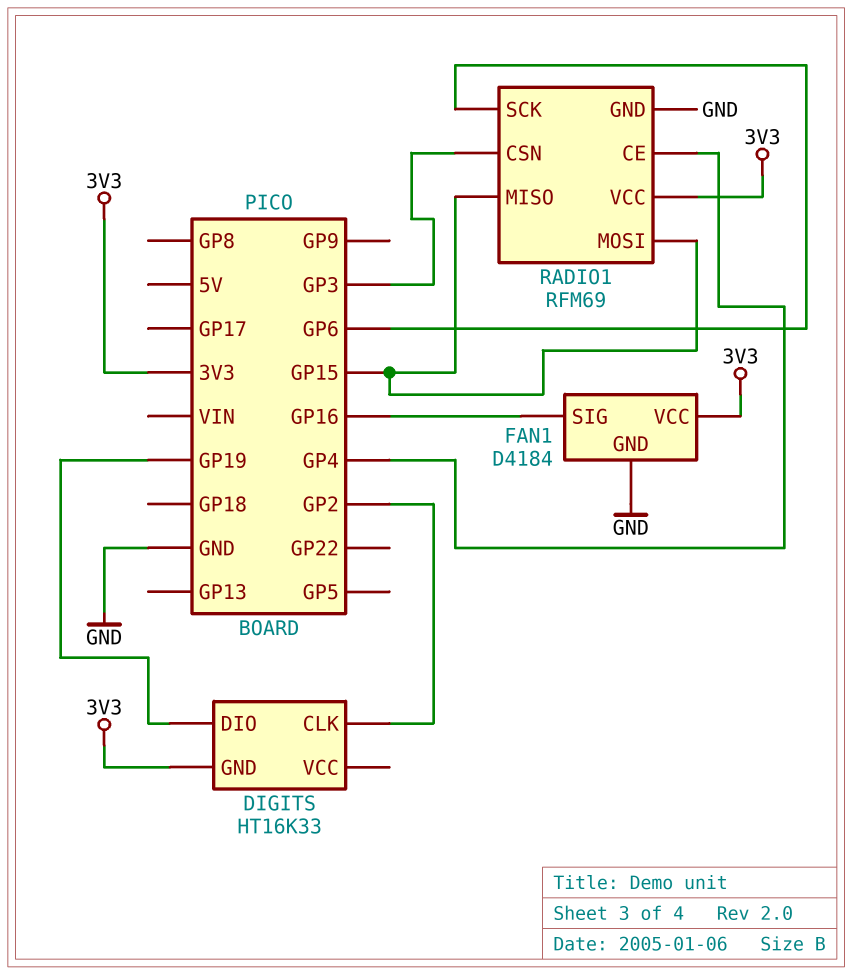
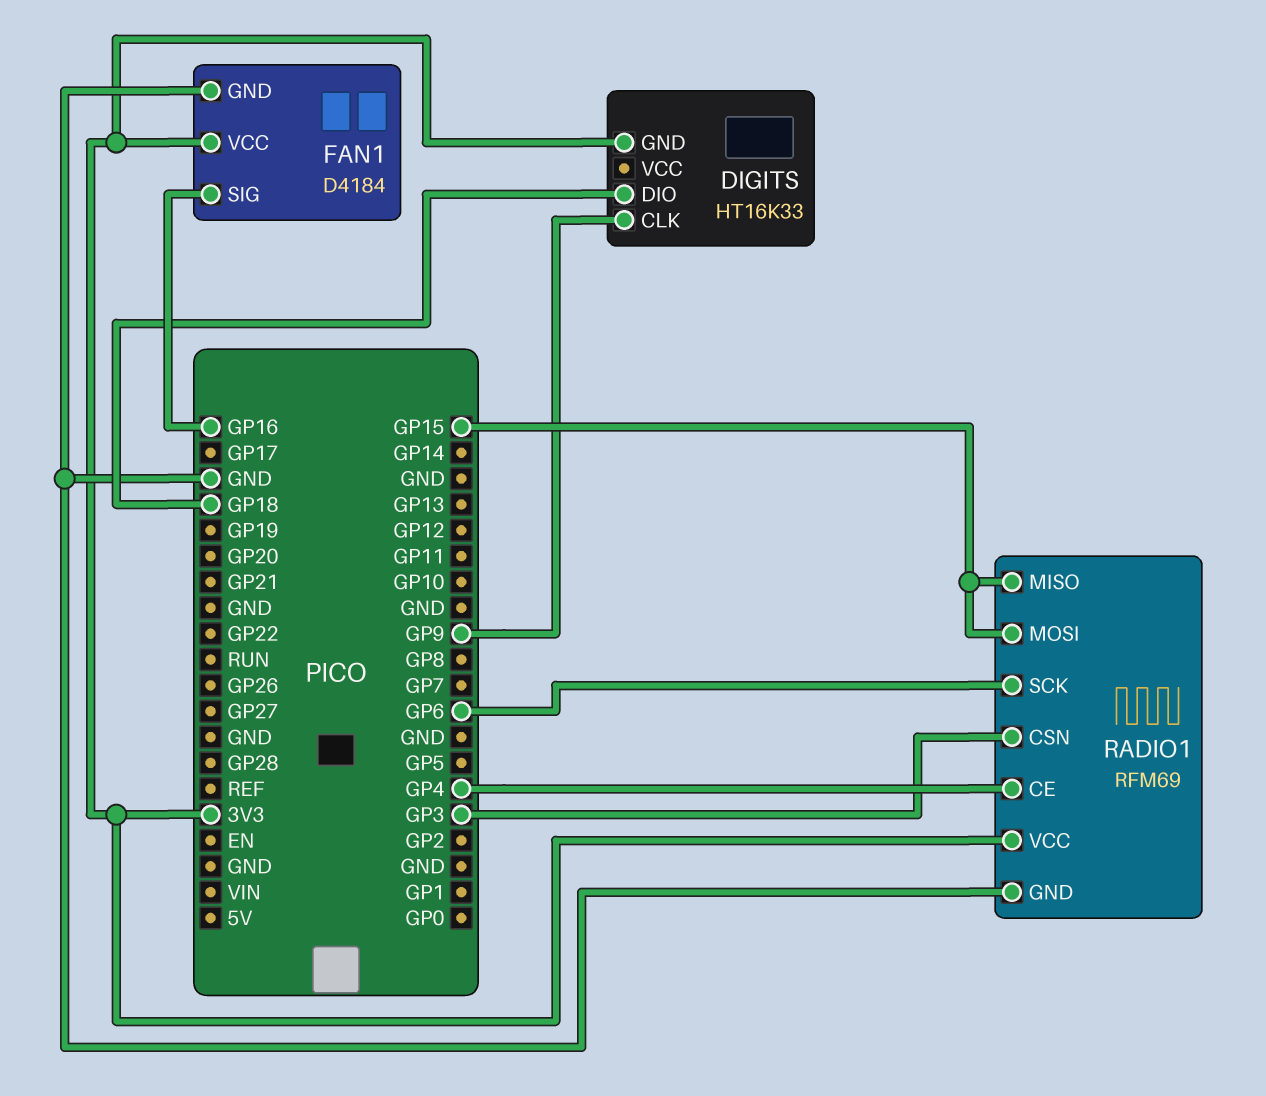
DIGITS pin CLK: GP2 -> GP9
DIGITS pin DIO: GP19 -> GP18

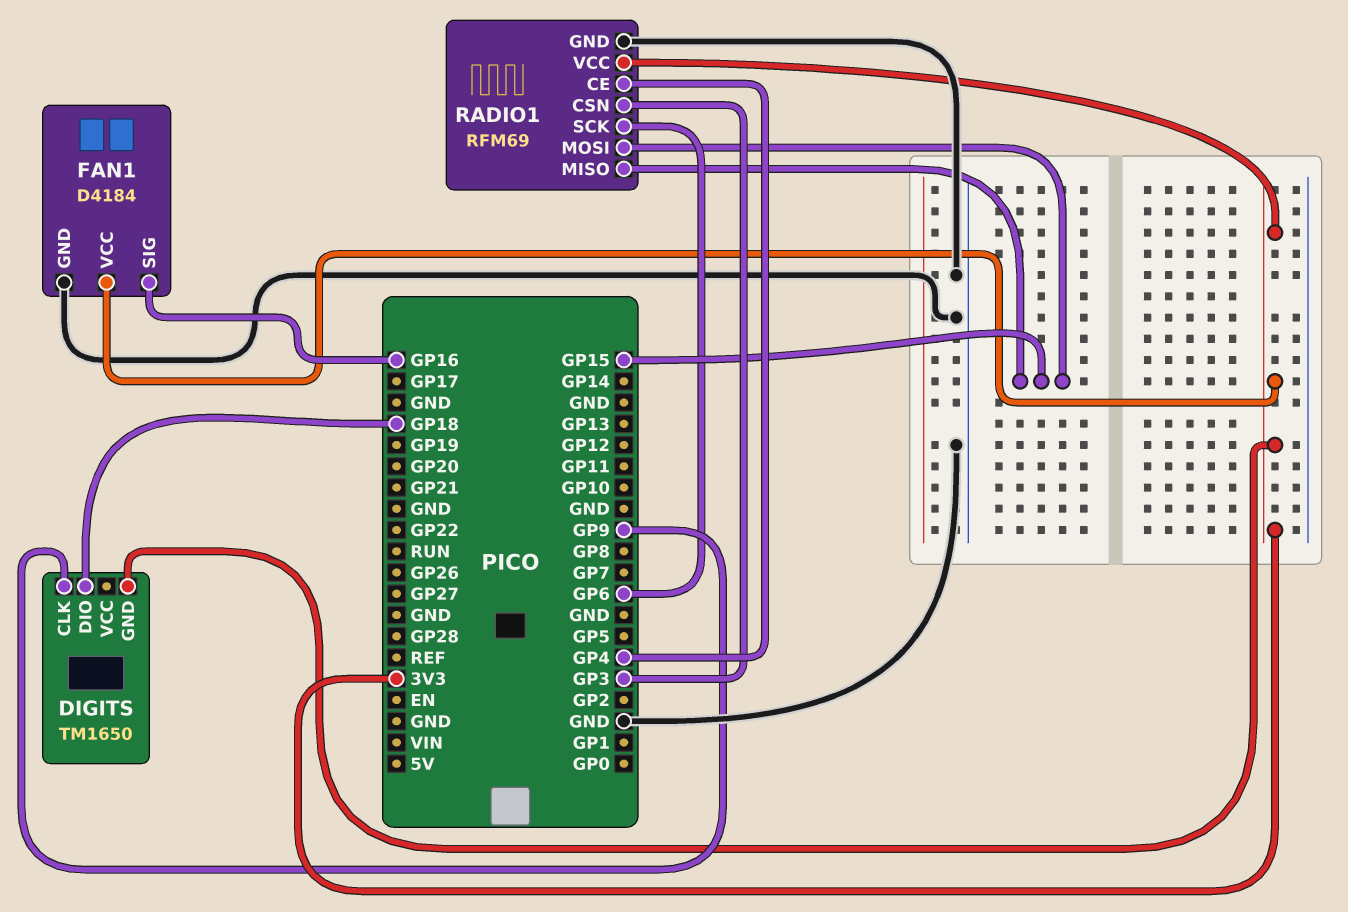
DIGITS: HT16K33 -> TM1650

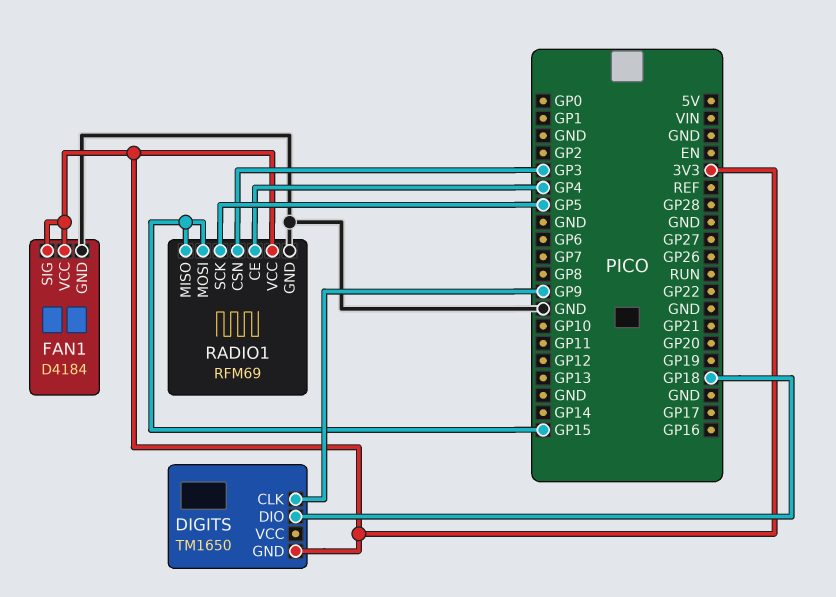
FAN1 pin SIG: GP16 -> 3V3
RADIO1 pin SCK: GP6 -> GP5

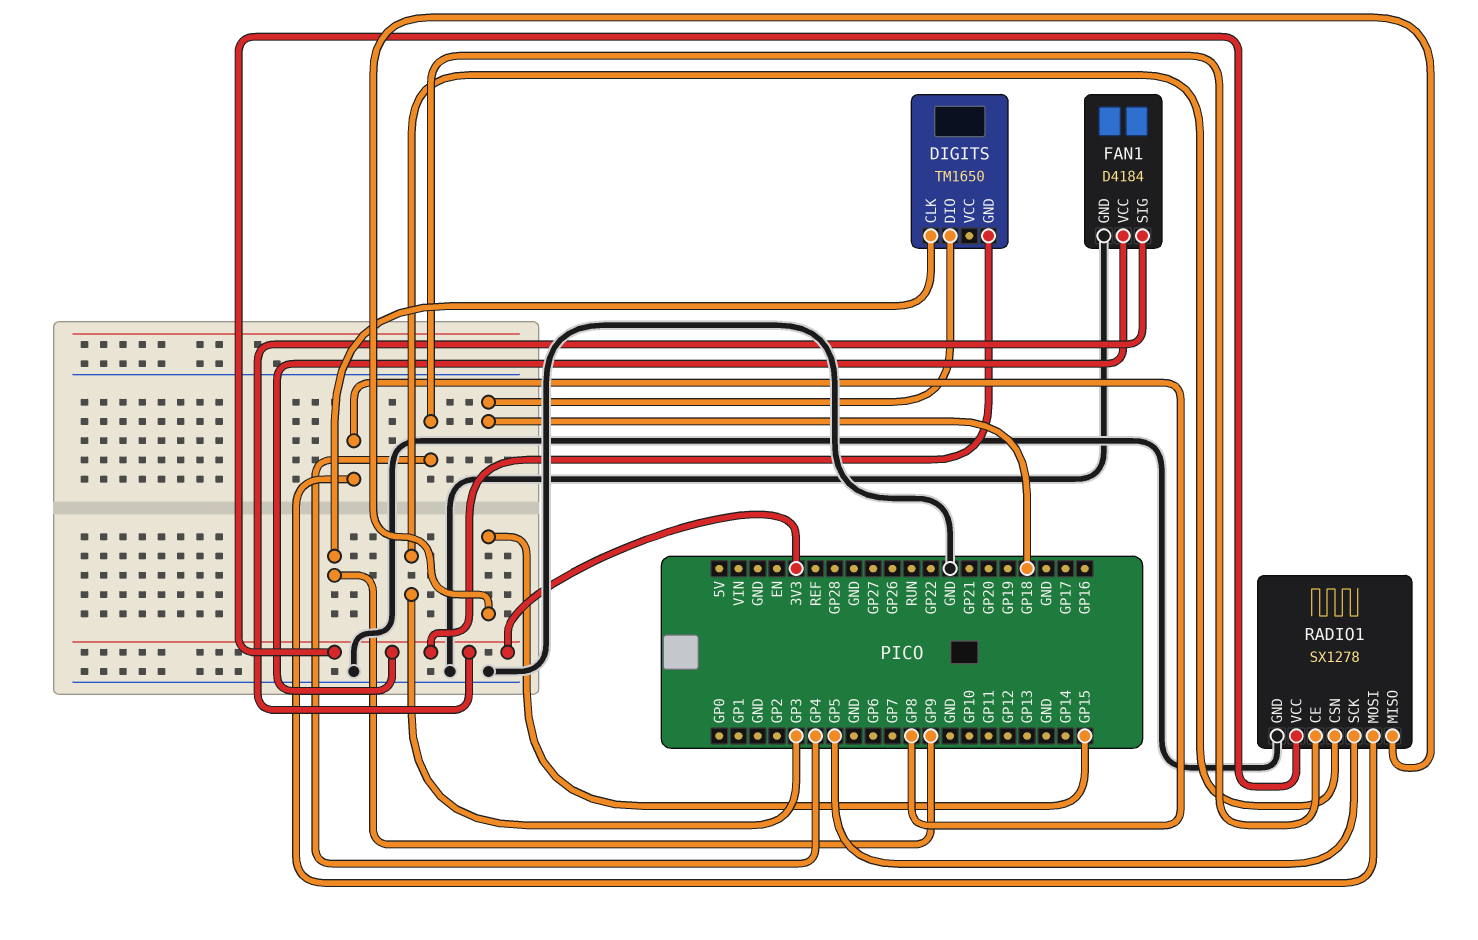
RADIO1: RFM69 -> SX1278
RADIO1 pin MOSI: GP15 -> GP8

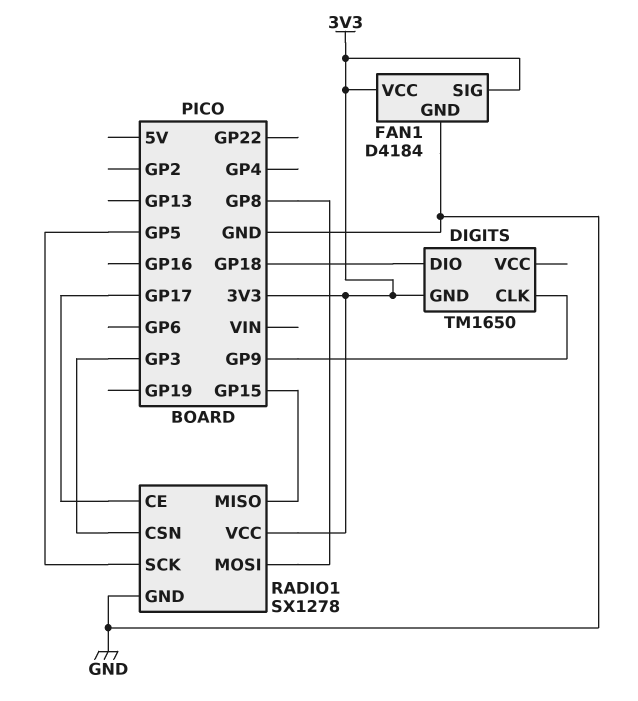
RADIO1 pin CE: GP4 -> GP17

